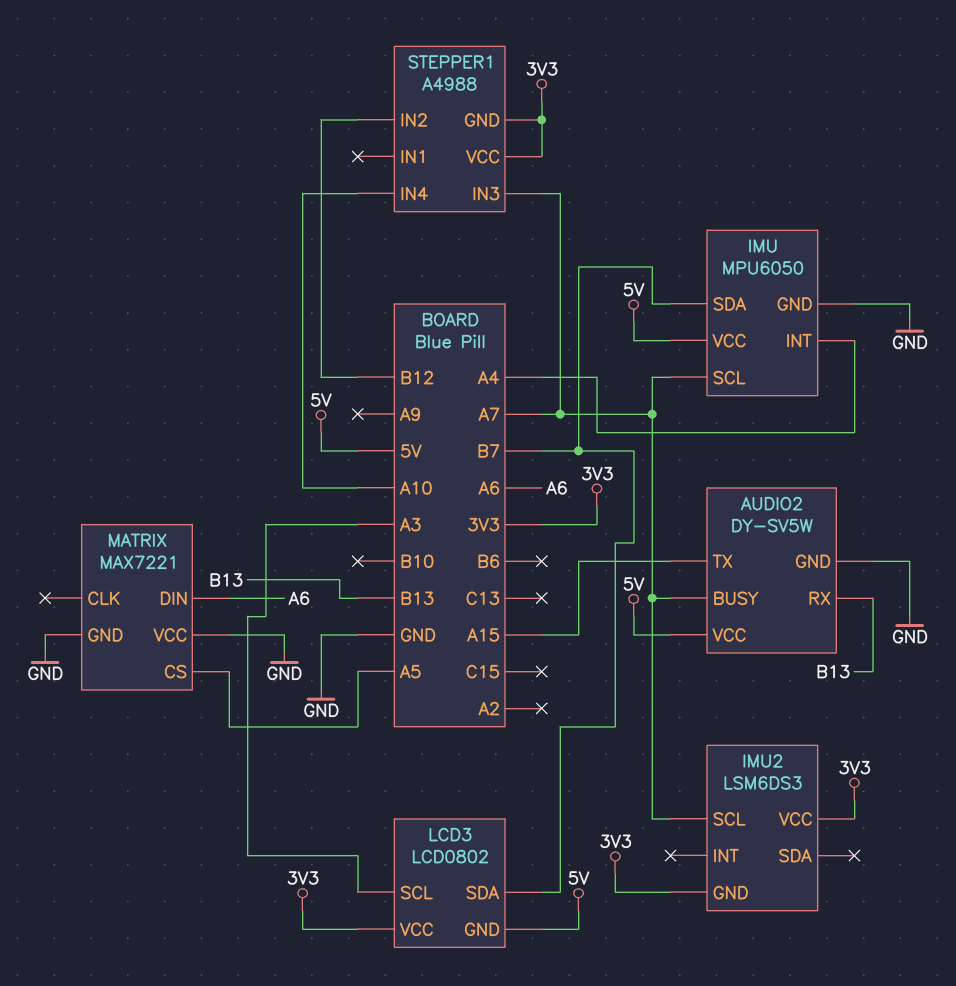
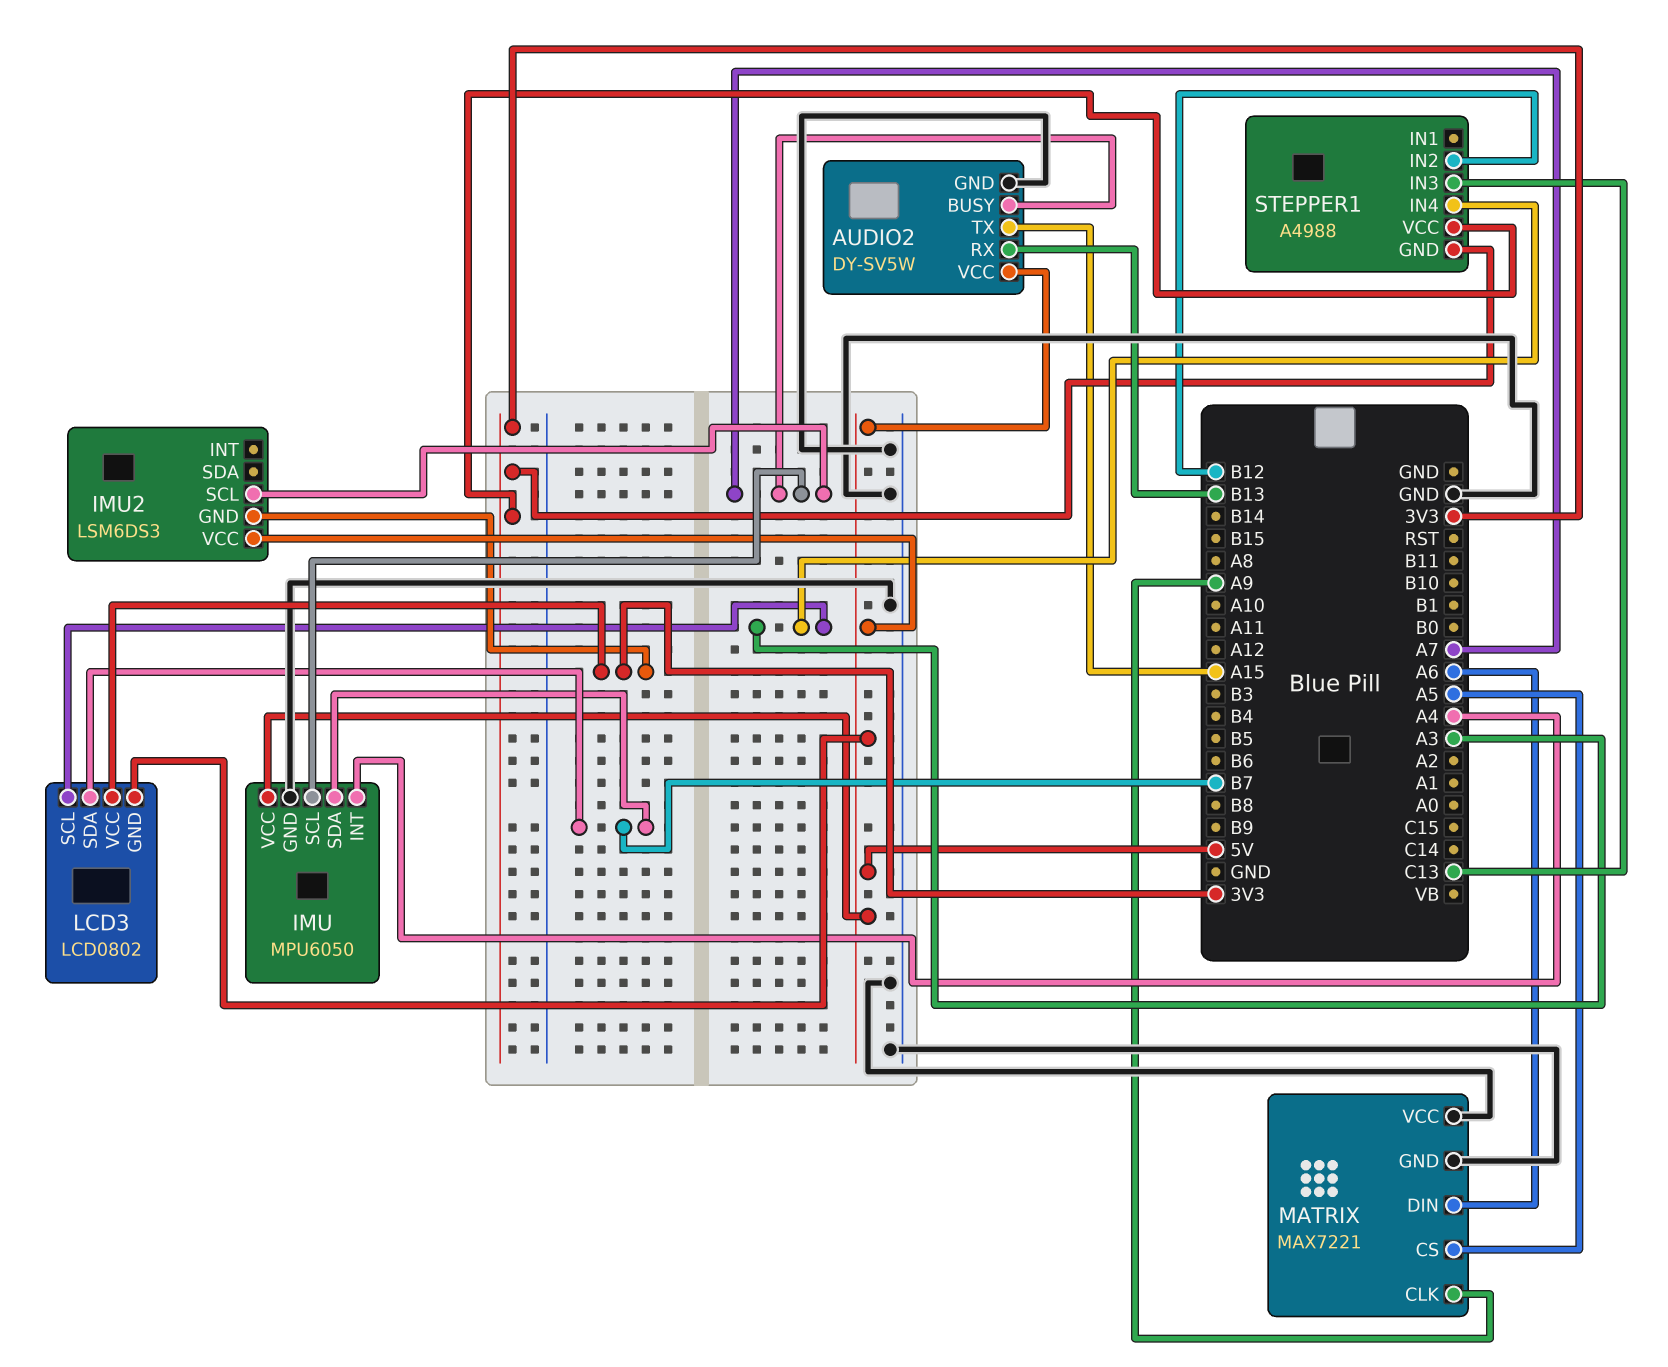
IMU2 pin VCC: 3V3 -> 5V
MATRIX pin CLK: none -> A9
STEPPER1 pin IN3: A7 -> C13
STEPPER1 pin IN4: A10 -> A3

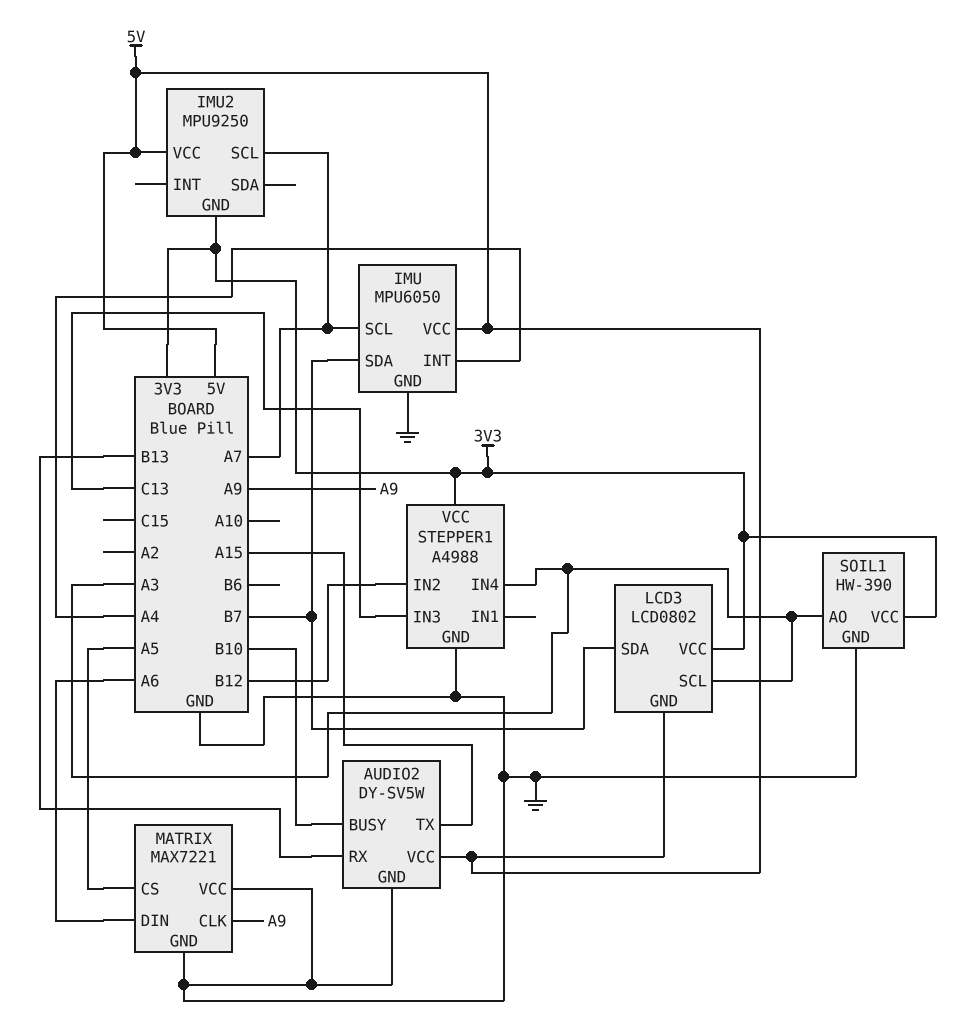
AUDIO2 pin BUSY: A7 -> B10
IMU2: LSM6DS3 -> MPU9250
SOIL1: none -> HW-390
SOIL1 pin AO: none -> A3
SOIL1 pin GND: none -> GND
SOIL1 pin VCC: none -> 3V3
STEPPER1 pin GND: 3V3 -> GND

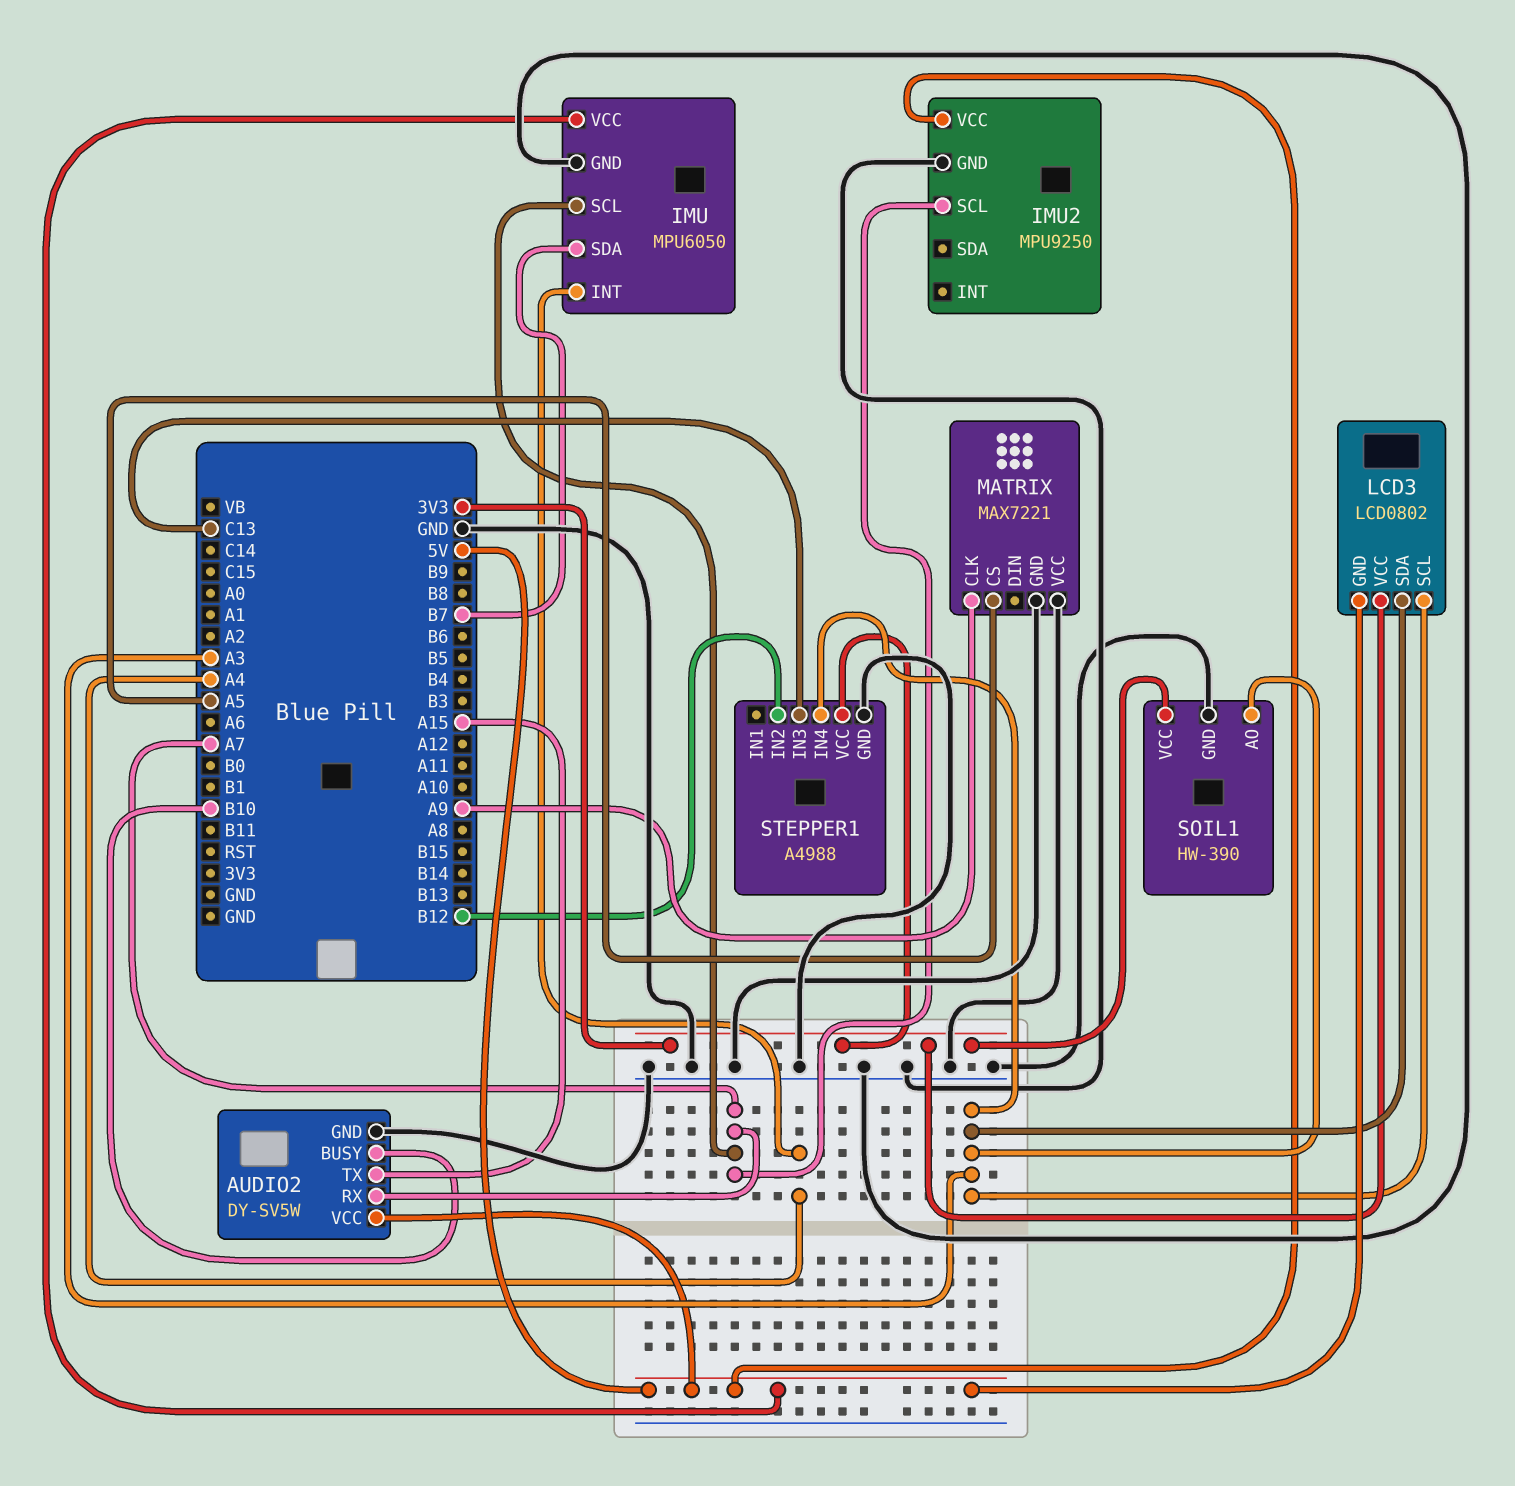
AUDIO2 pin RX: B13 -> A7
IMU2 pin GND: 3V3 -> GND
LCD3 pin SDA: B7 -> A3
MATRIX pin DIN: A6 -> none

